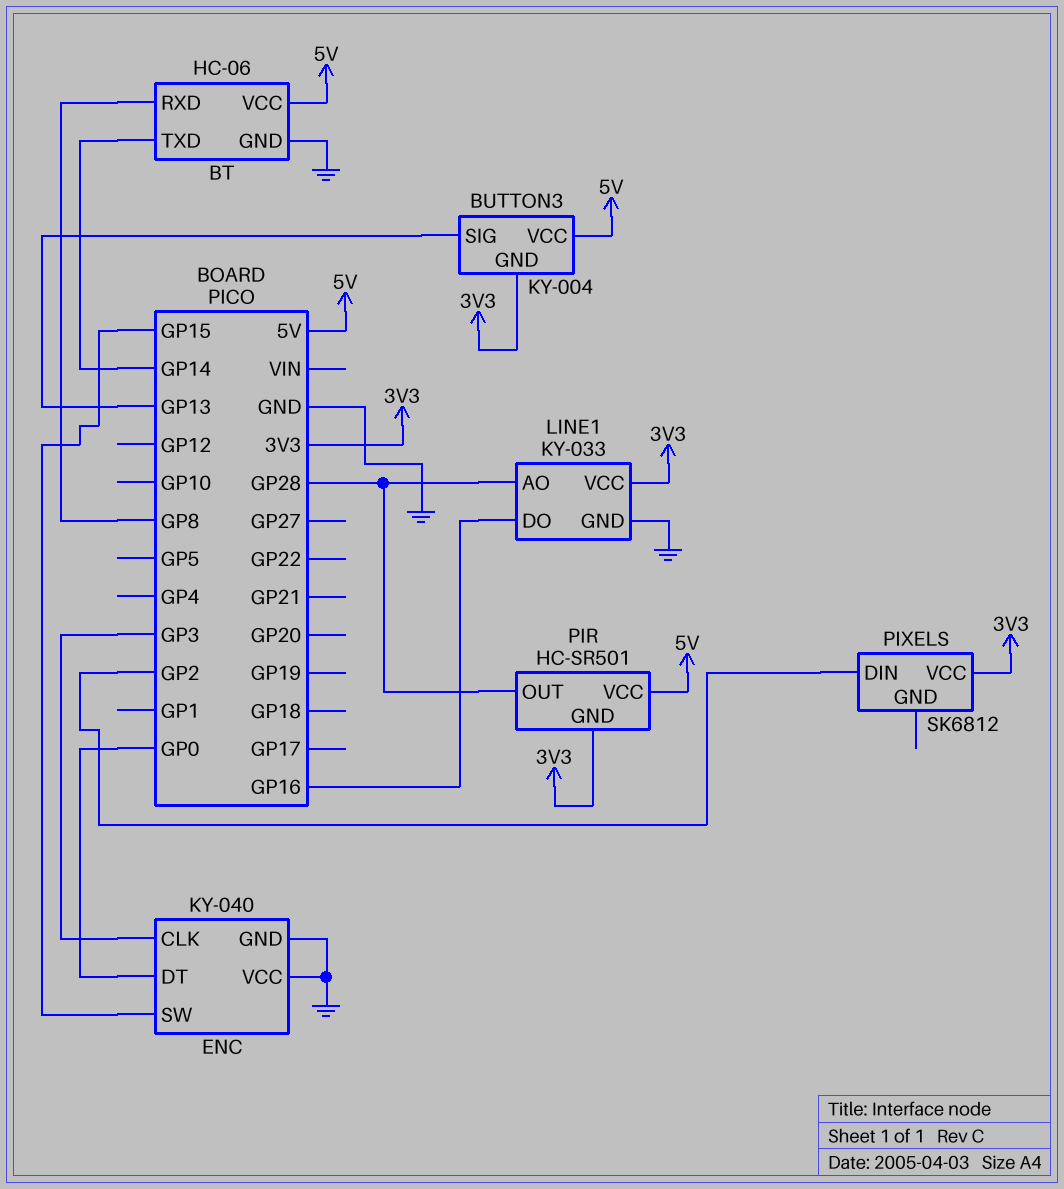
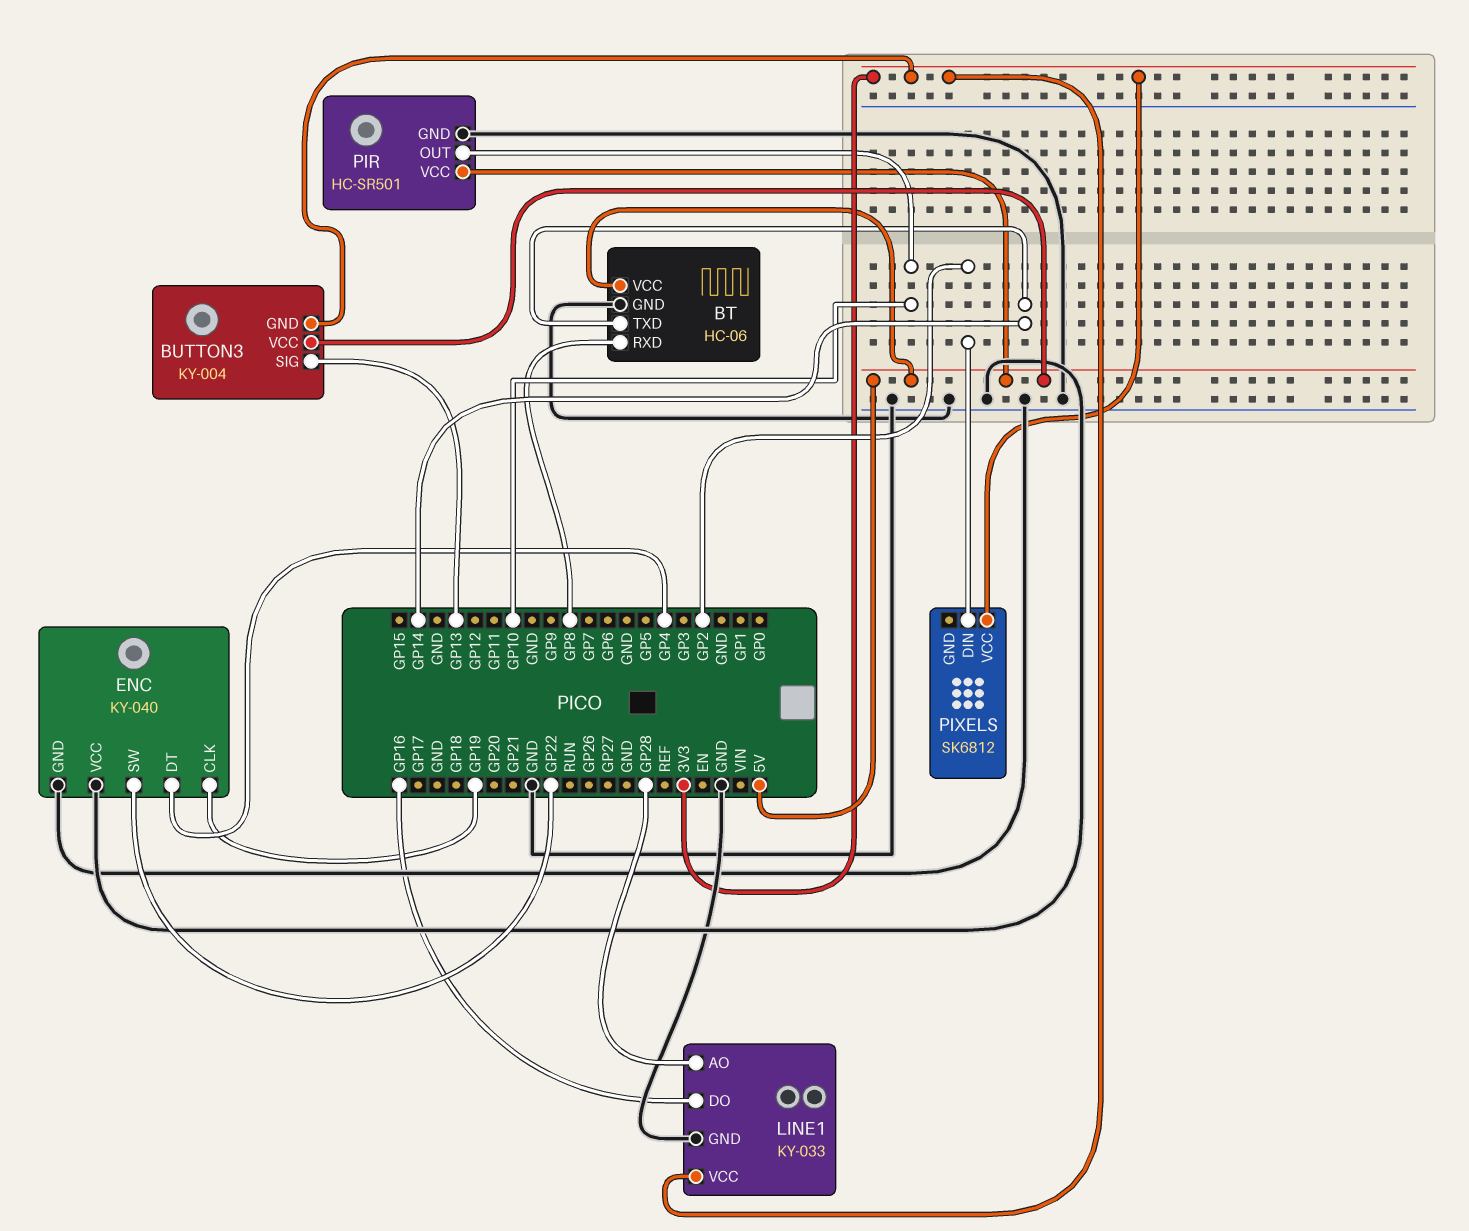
ENC pin CLK: GP3 -> GP19
ENC pin DT: GP0 -> GP4
ENC pin SW: GP15 -> GP22
PIR pin GND: 3V3 -> GND
PIR pin OUT: GP28 -> GP10

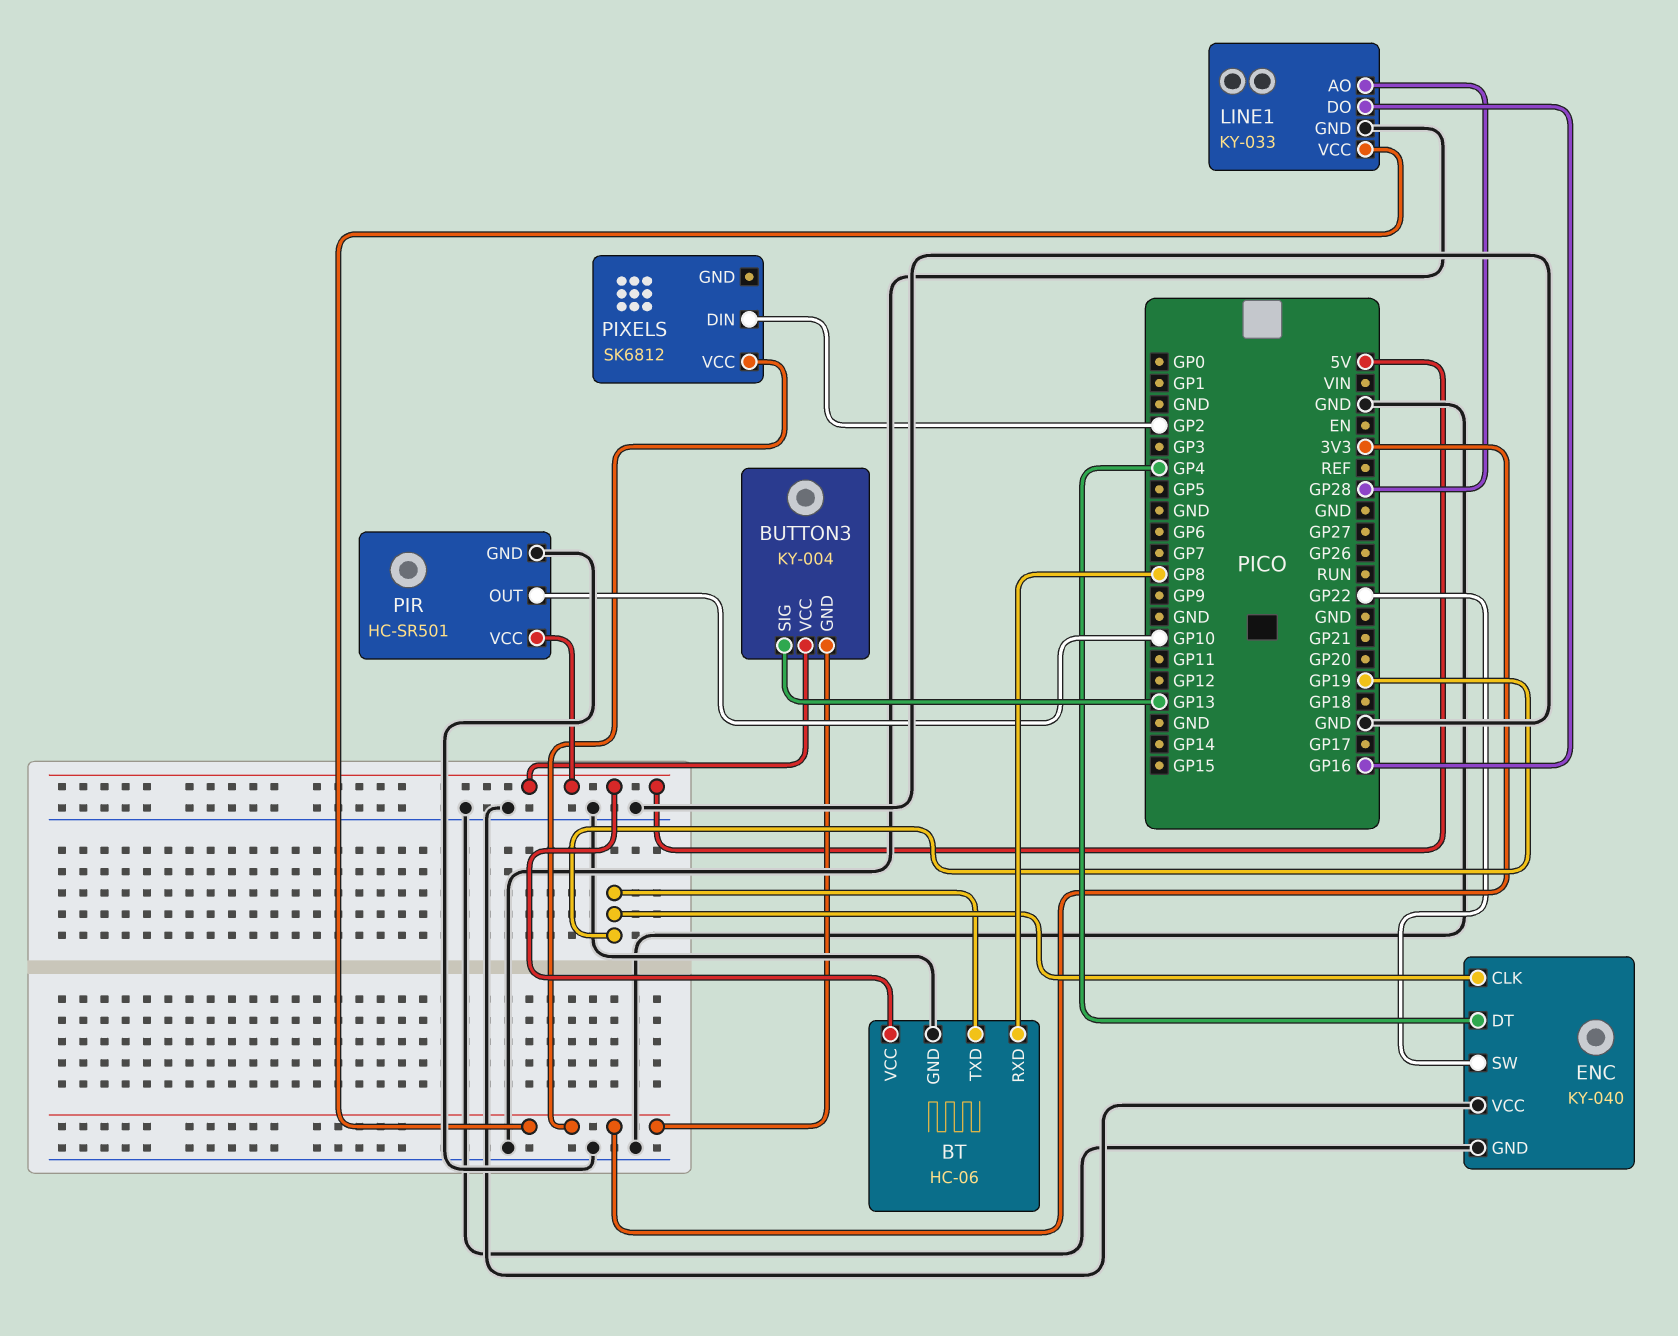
BT pin TXD: GP14 -> GP19

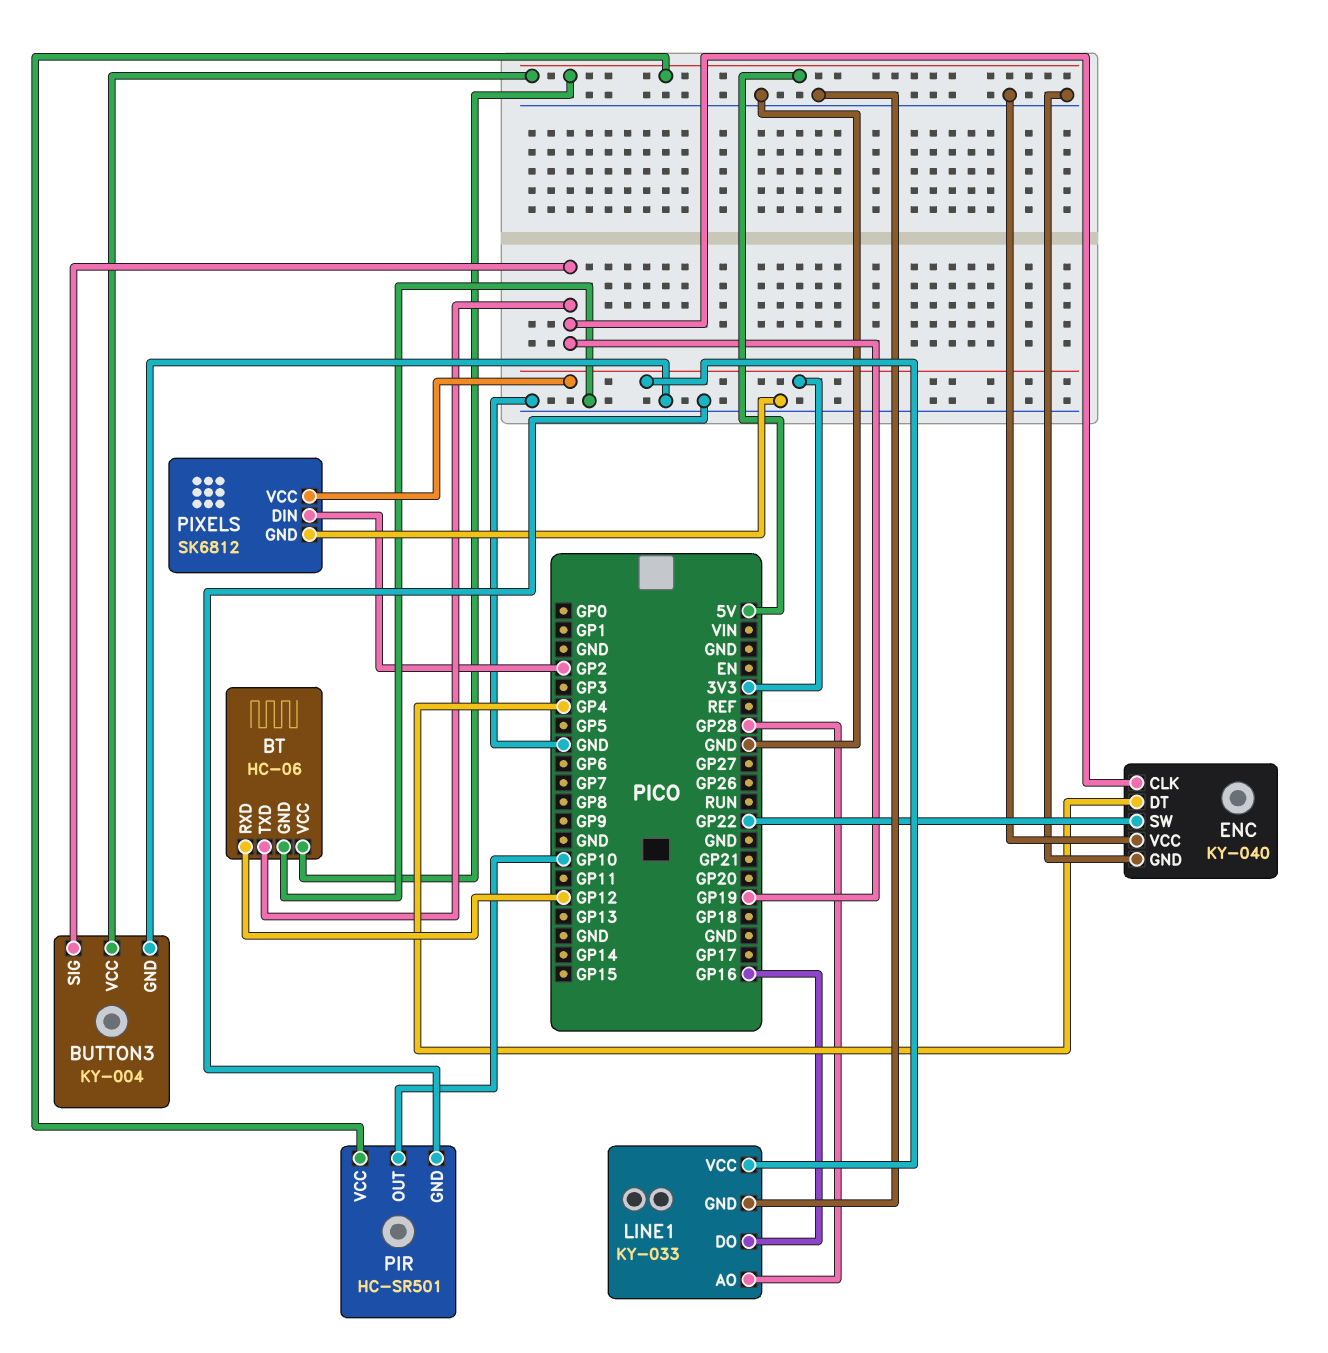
BT pin RXD: GP8 -> GP12
BUTTON3 pin GND: 3V3 -> GND
BUTTON3 pin SIG: GP13 -> GP19
PIXELS pin GND: none -> GND

